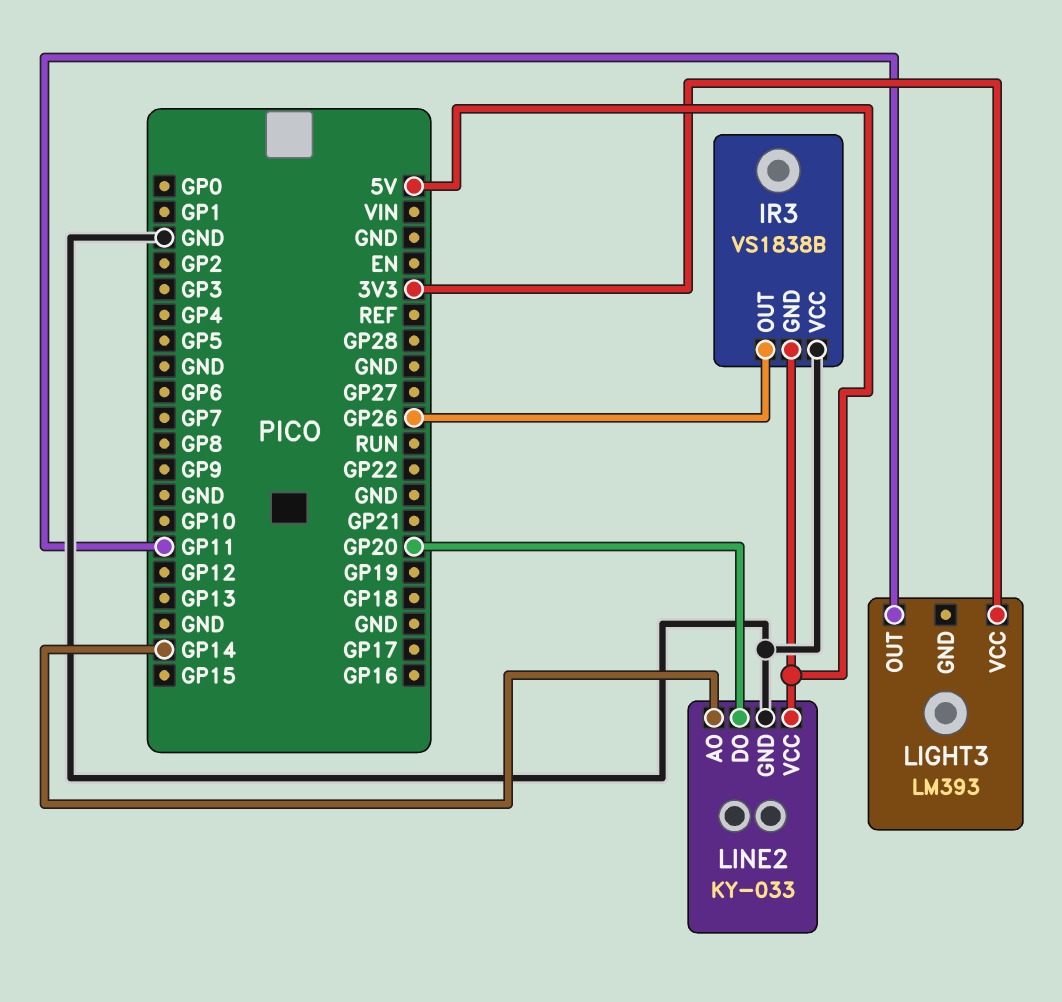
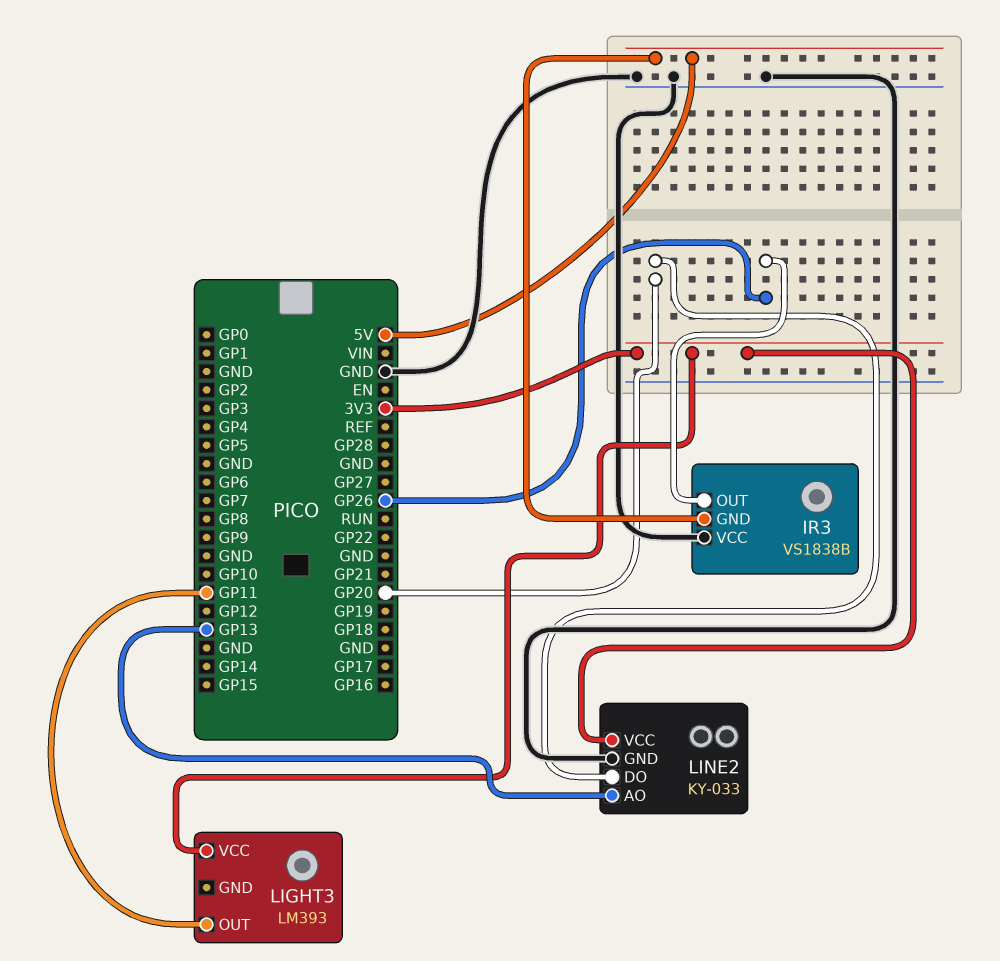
LINE2 pin AO: GP14 -> GP13
LINE2 pin VCC: 5V -> 3V3

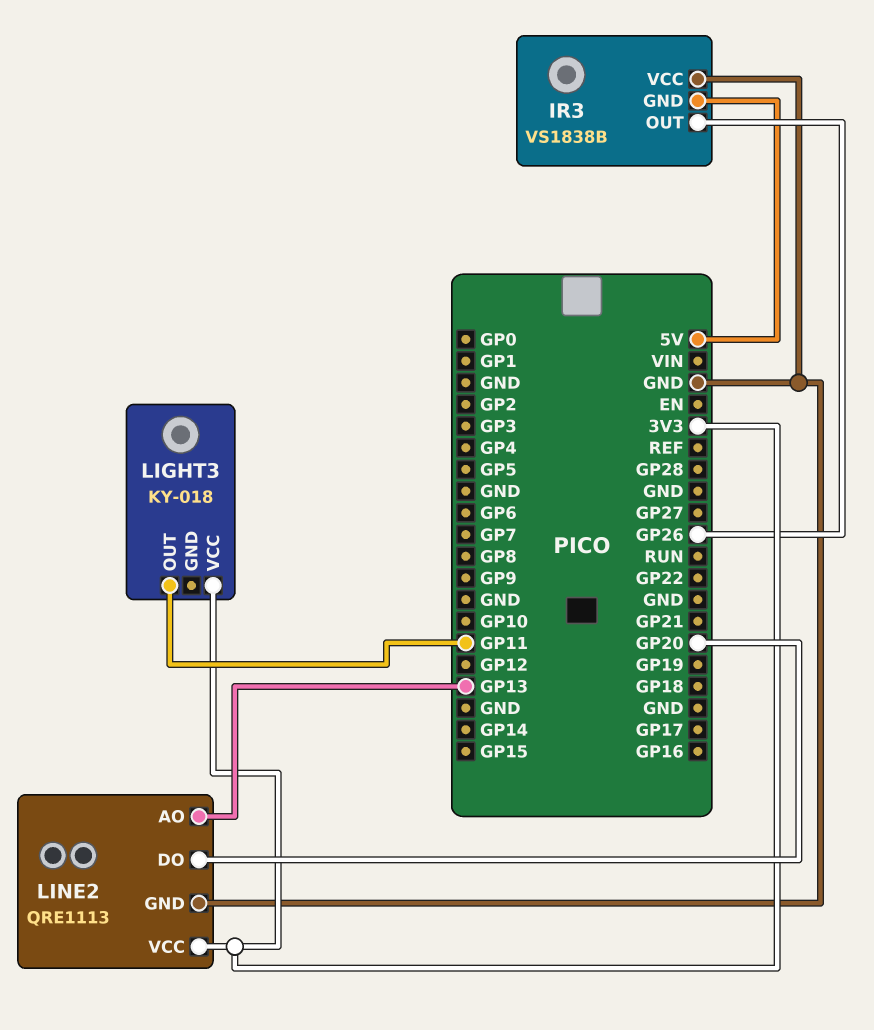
LIGHT3: LM393 -> KY-018
LINE2: KY-033 -> QRE1113

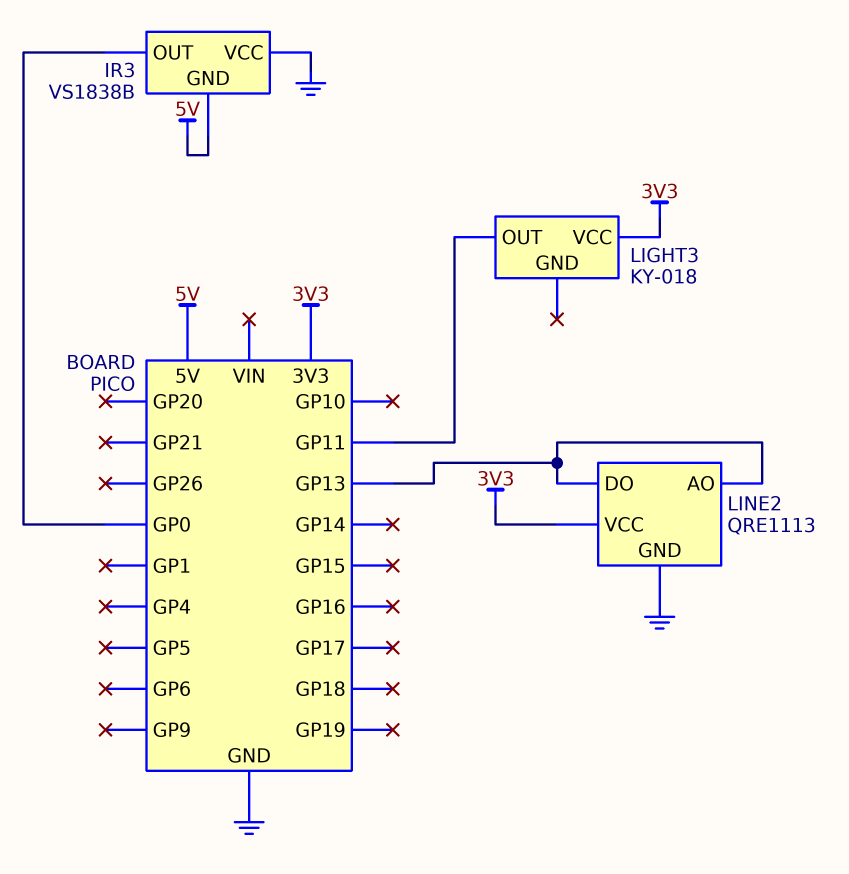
IR3 pin OUT: GP26 -> GP0
LINE2 pin DO: GP20 -> GP13

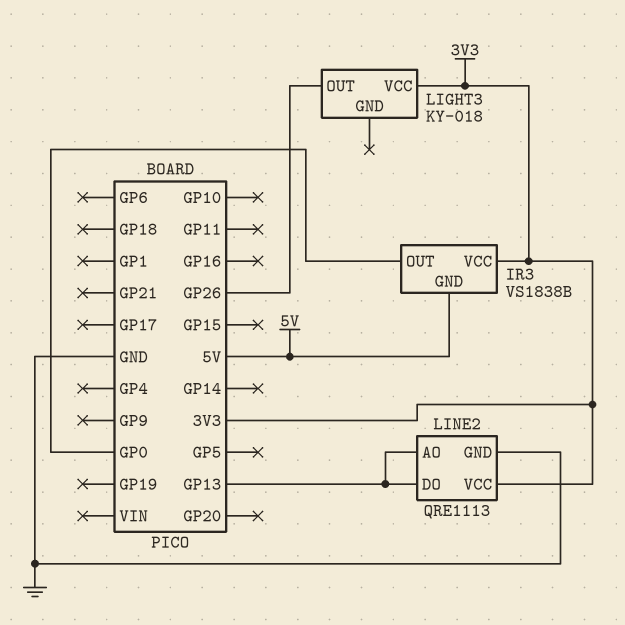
IR3 pin VCC: GND -> 3V3
LIGHT3 pin OUT: GP11 -> GP26

